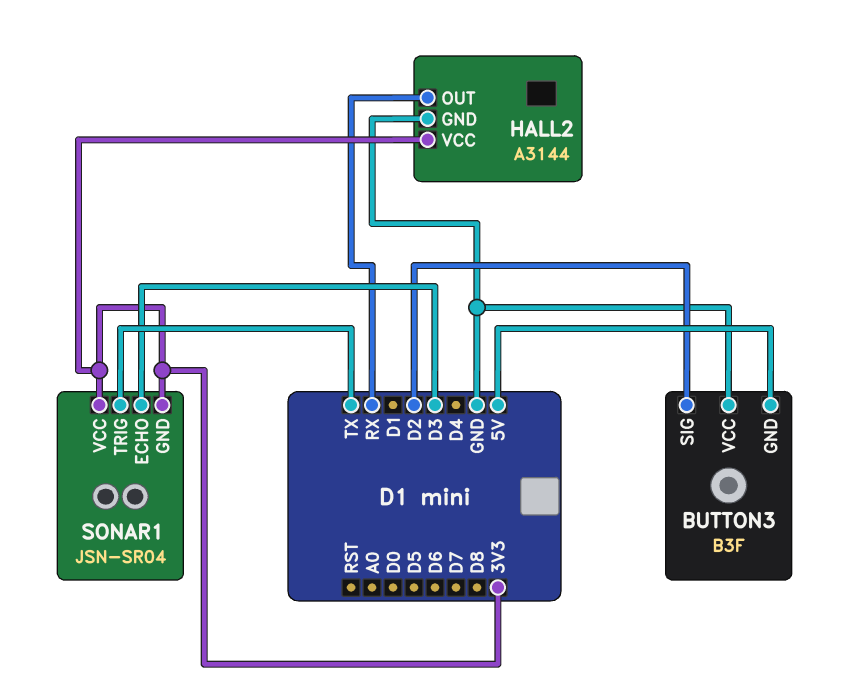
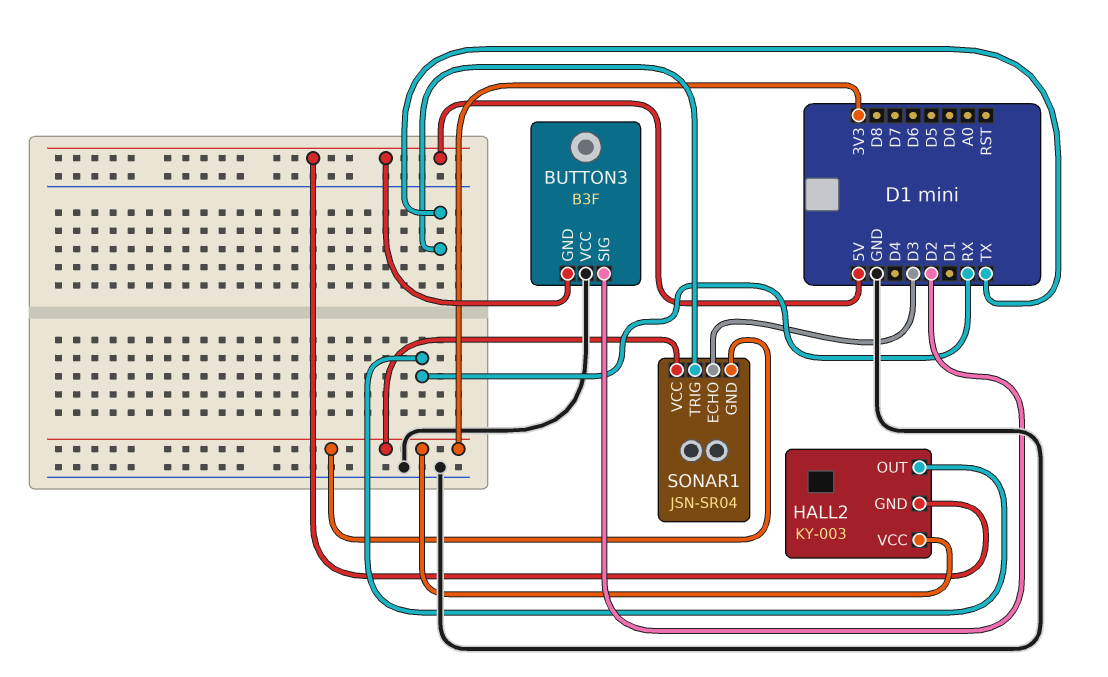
HALL2: A3144 -> KY-003
HALL2 pin GND: GND -> 5V

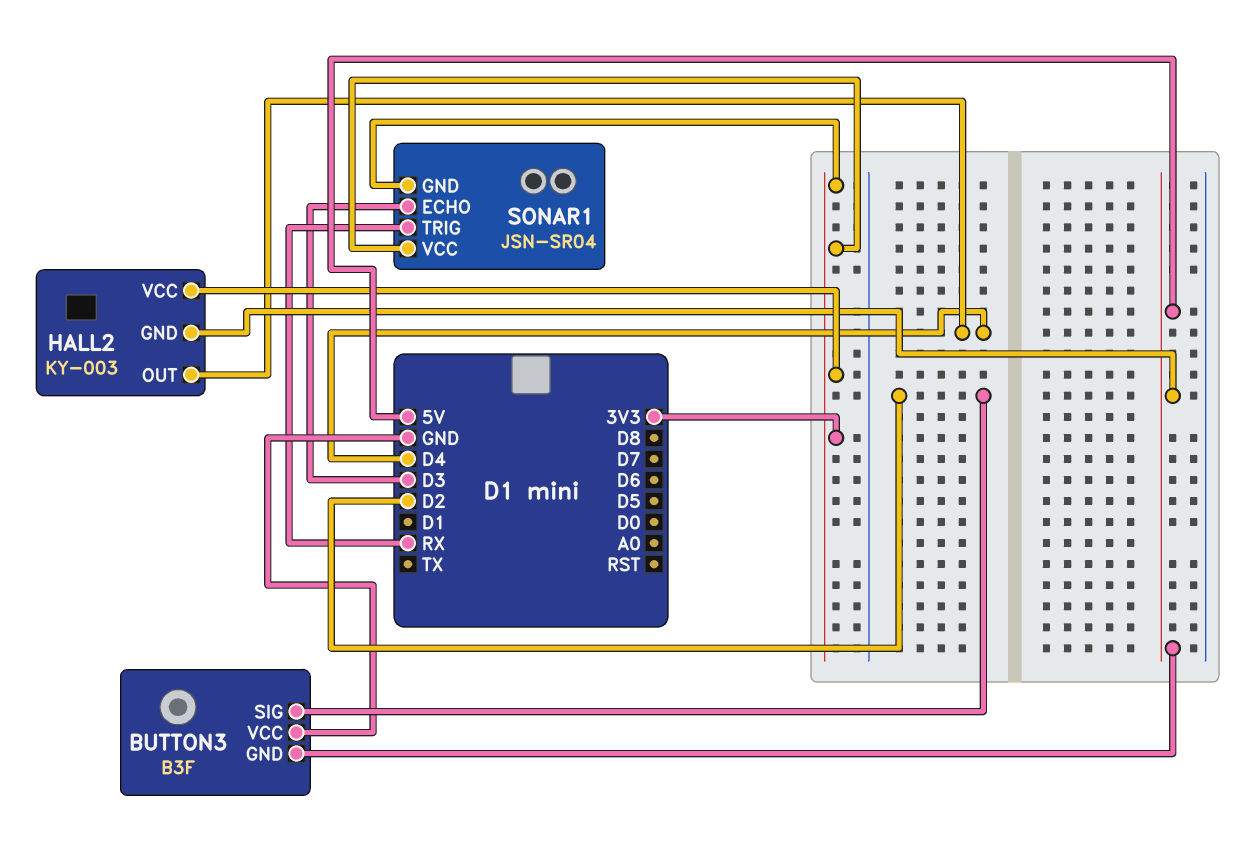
HALL2 pin OUT: RX -> D4
SONAR1 pin TRIG: TX -> RX

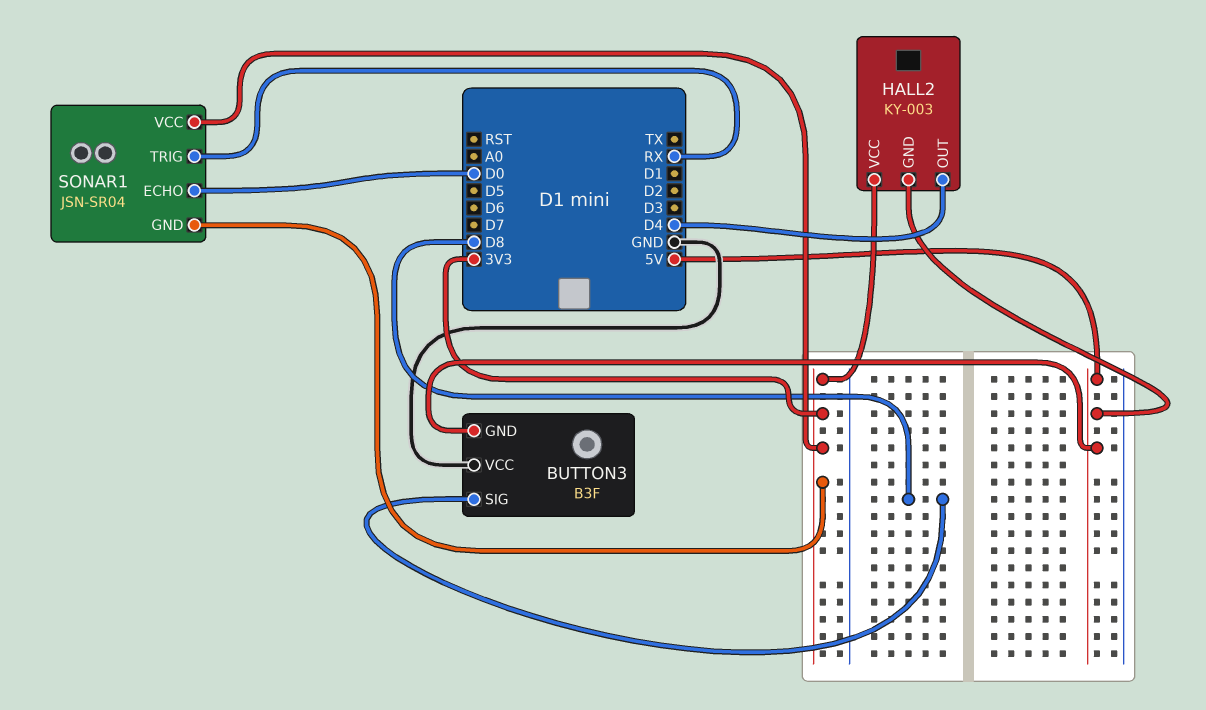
BUTTON3 pin SIG: D2 -> D8
SONAR1 pin ECHO: D3 -> D0

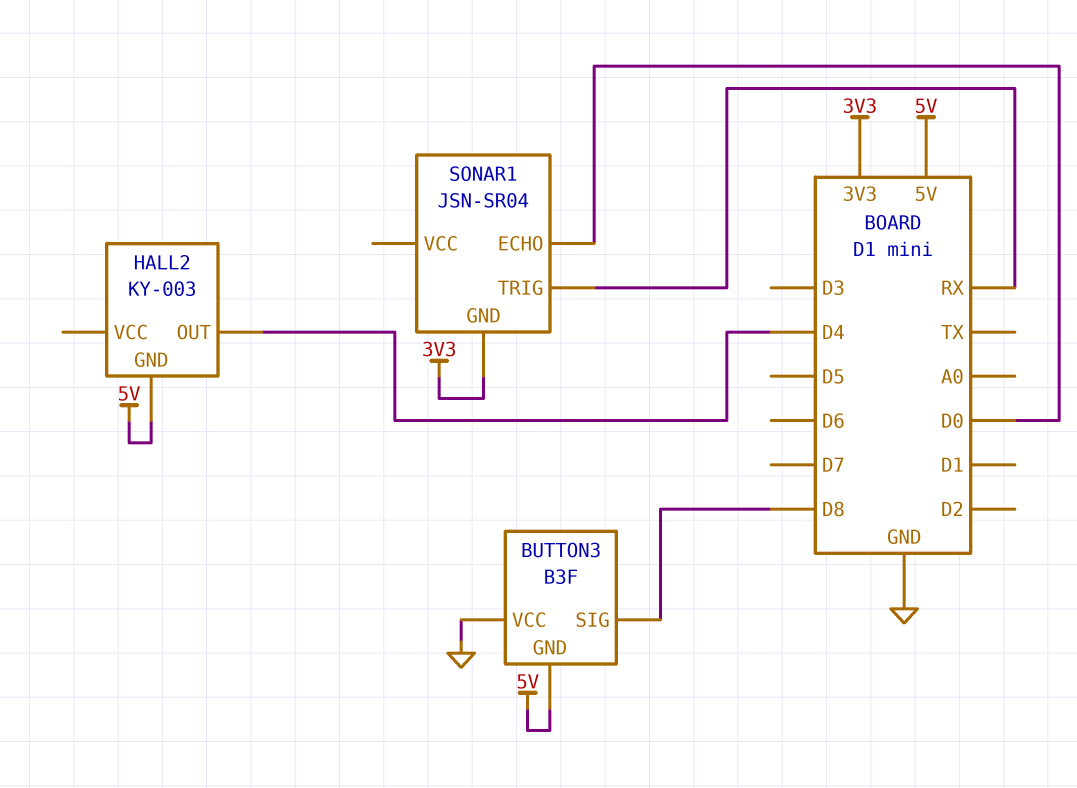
HALL2 pin VCC: 3V3 -> none
SONAR1 pin VCC: 3V3 -> none

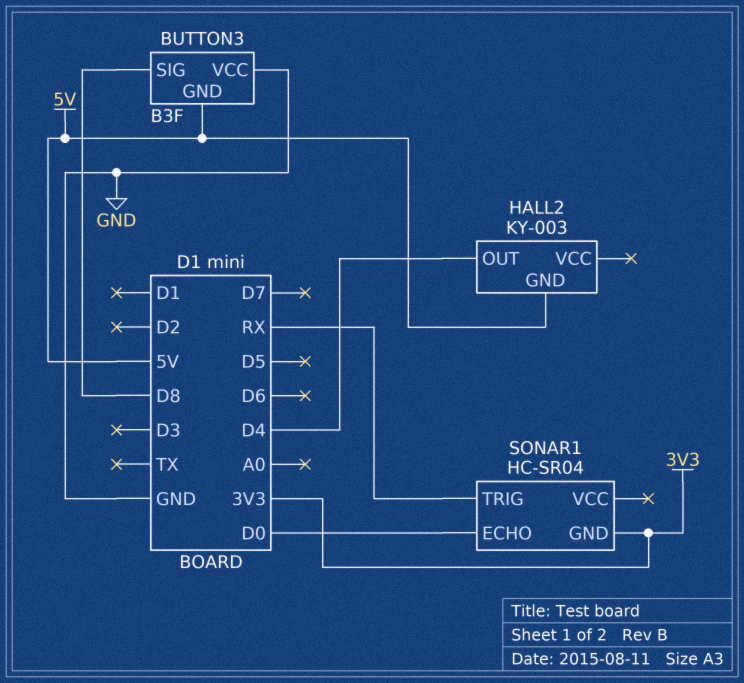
SONAR1: JSN-SR04 -> HC-SR04

